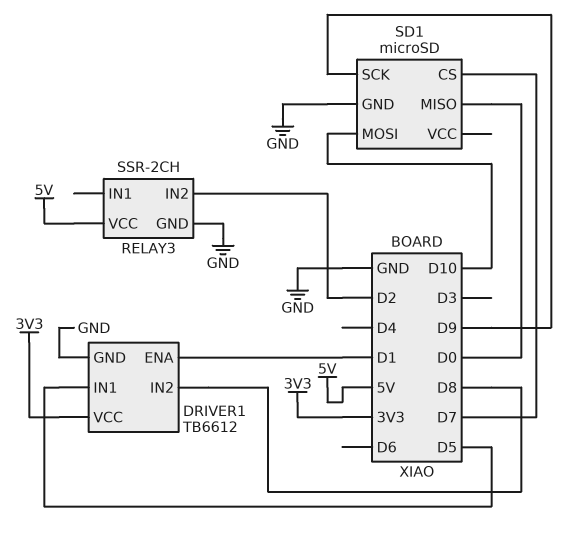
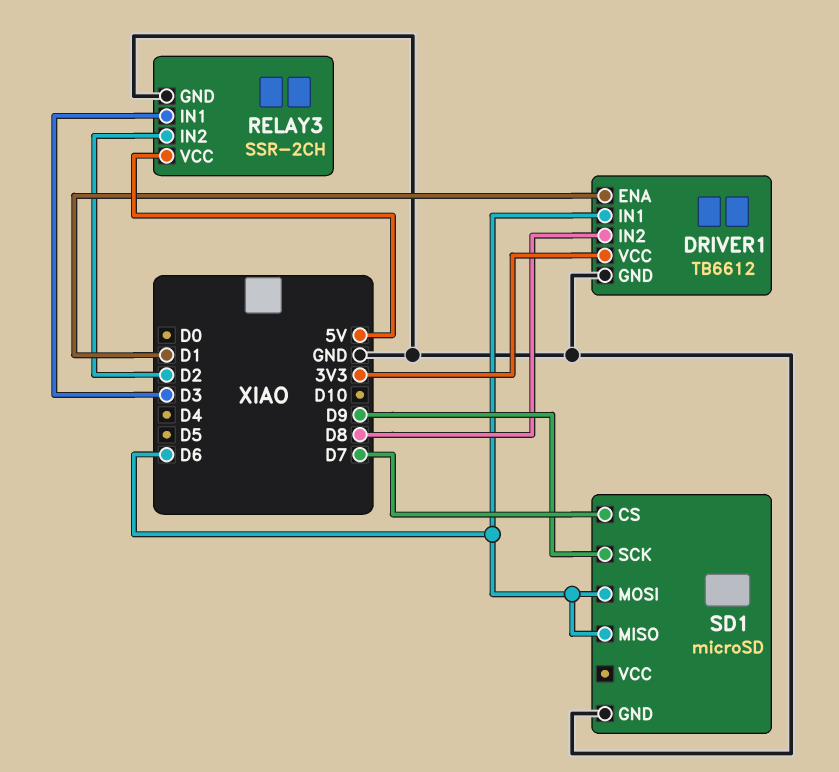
DRIVER1 pin IN1: D5 -> D6
RELAY3 pin IN1: none -> D3
SD1 pin MISO: D0 -> D6
SD1 pin MOSI: D10 -> D6

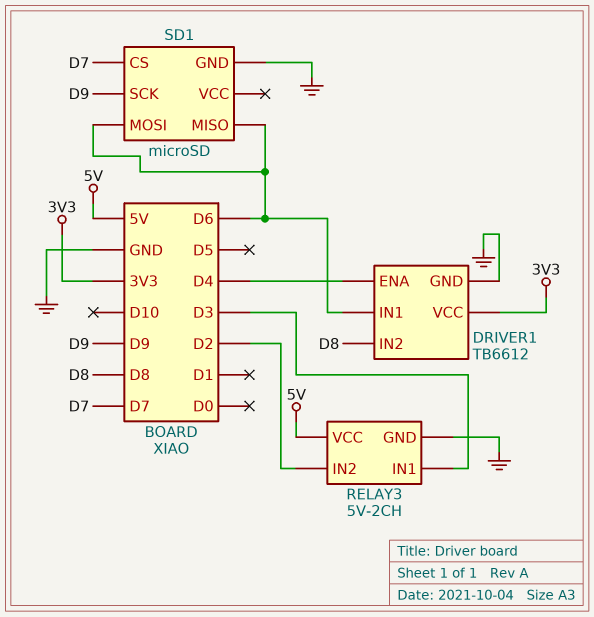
DRIVER1 pin ENA: D1 -> D4
RELAY3: SSR-2CH -> 5V-2CH

